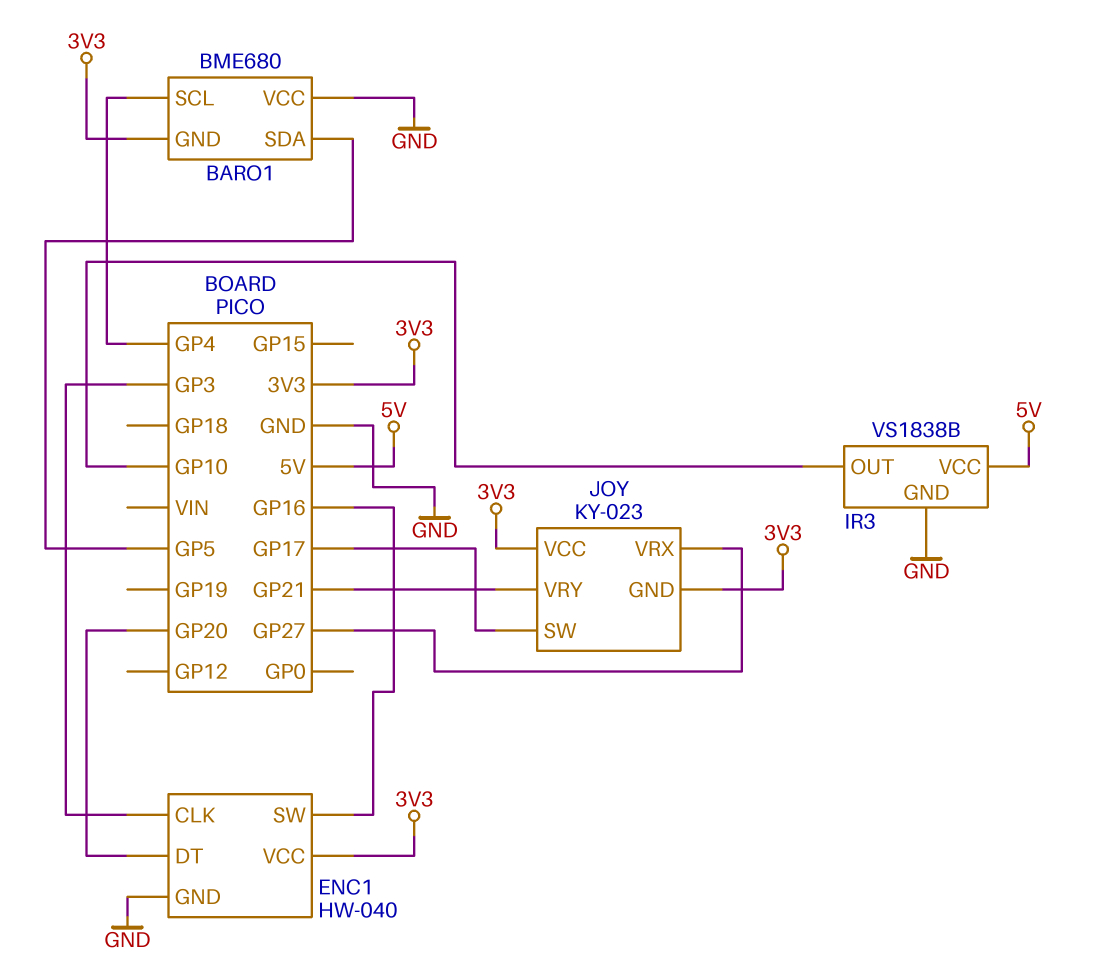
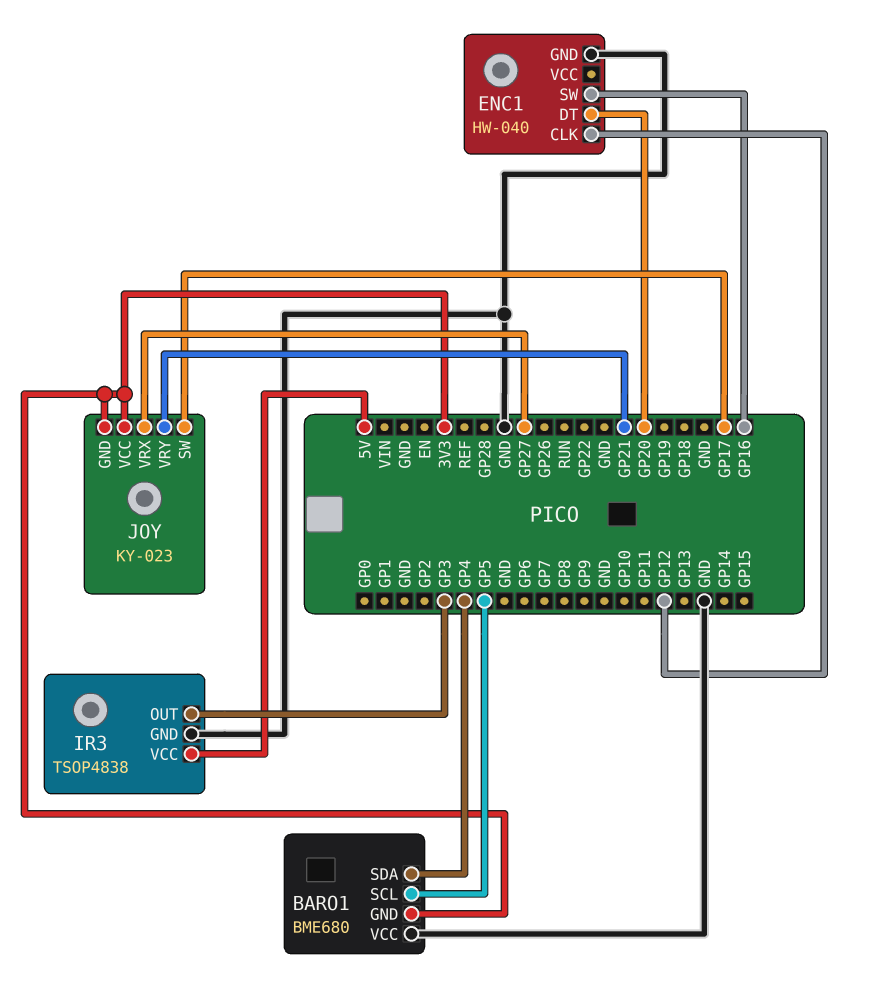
BARO1 pin SCL: GP4 -> GP5
BARO1 pin SDA: GP5 -> GP4
ENC1 pin CLK: GP3 -> GP12
ENC1 pin VCC: 3V3 -> none
IR3: VS1838B -> TSOP4838
IR3 pin OUT: GP10 -> GP3

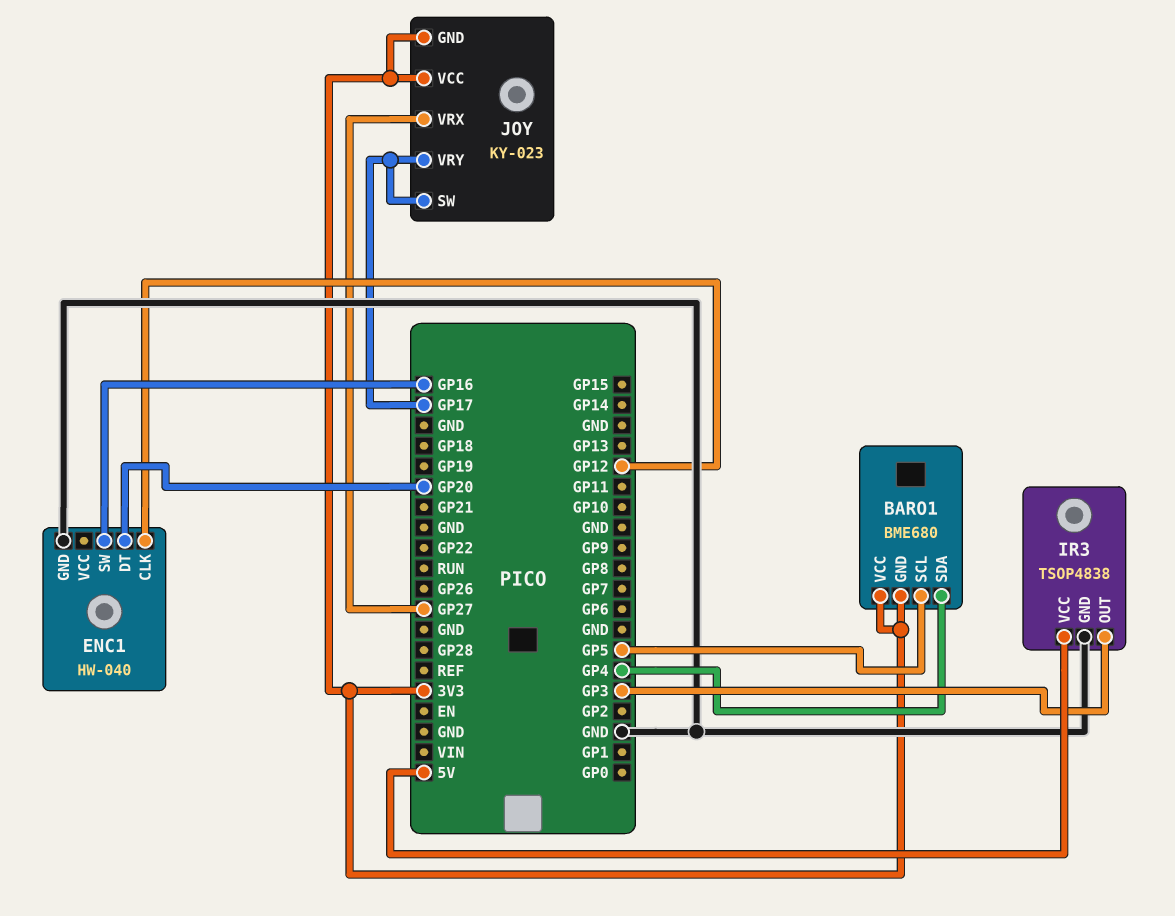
BARO1 pin VCC: GND -> 3V3
JOY pin VRY: GP21 -> GP17

